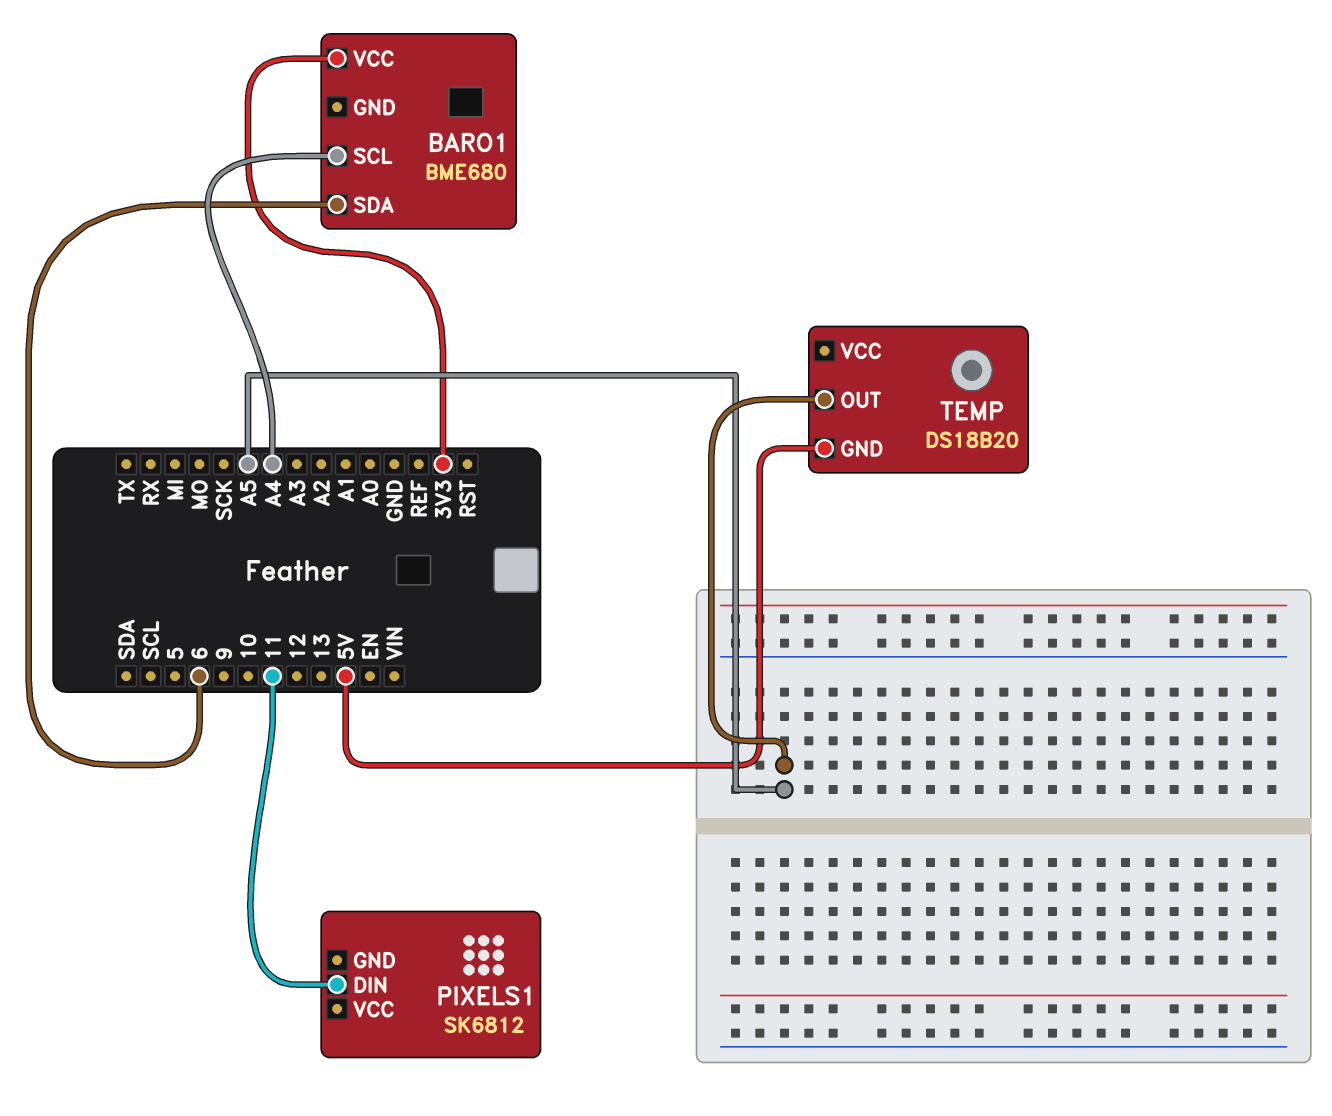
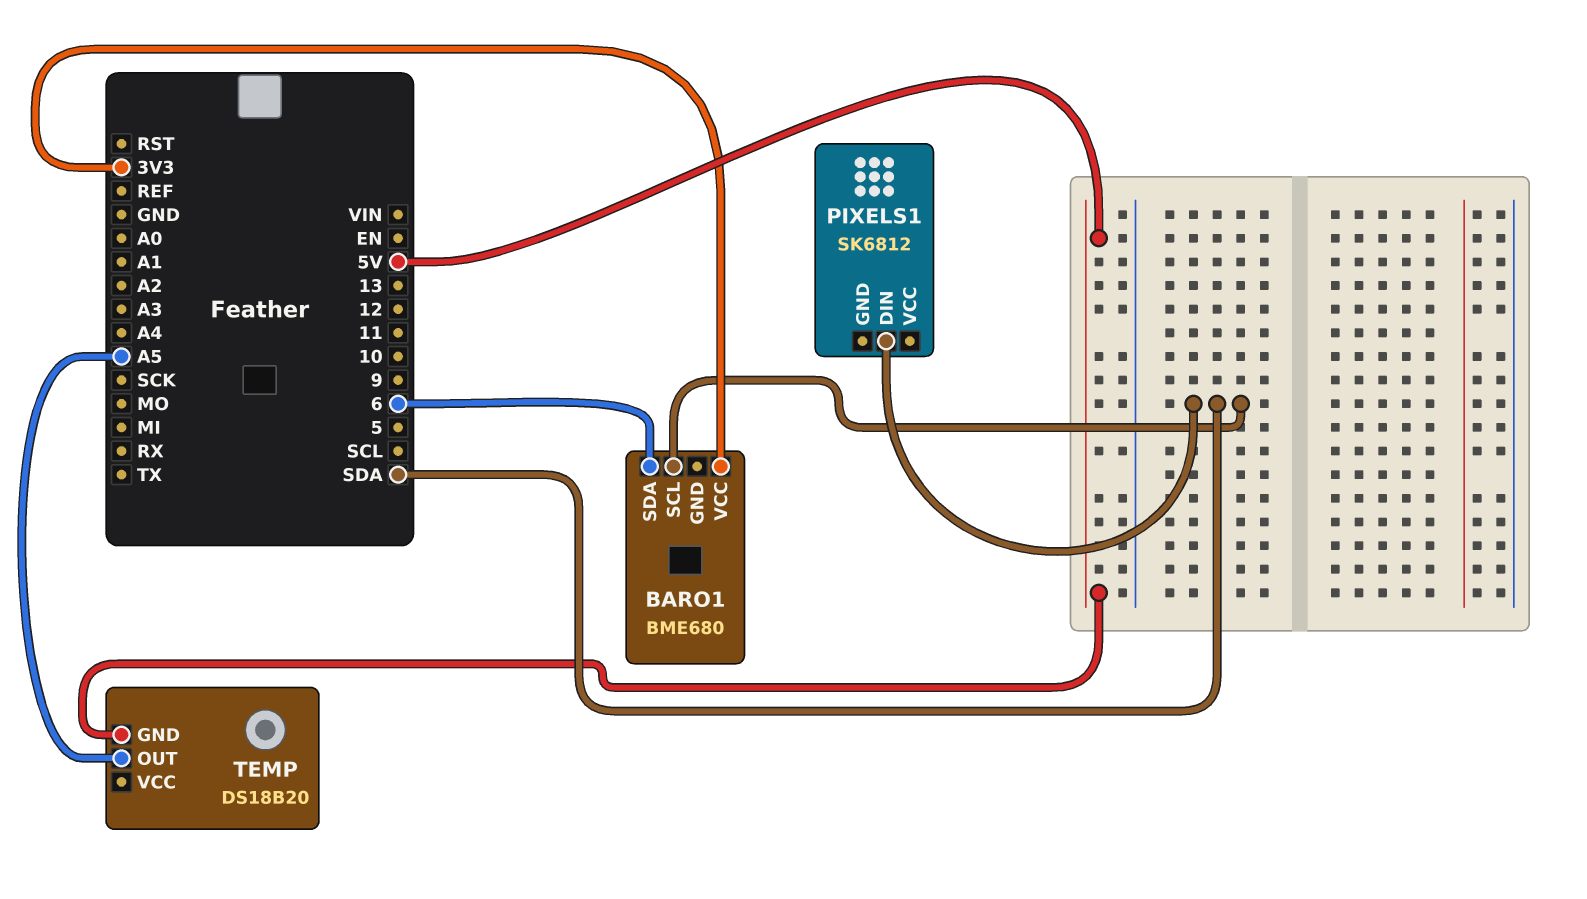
BARO1 pin SCL: A4 -> SDA
PIXELS1 pin DIN: 11 -> SDA

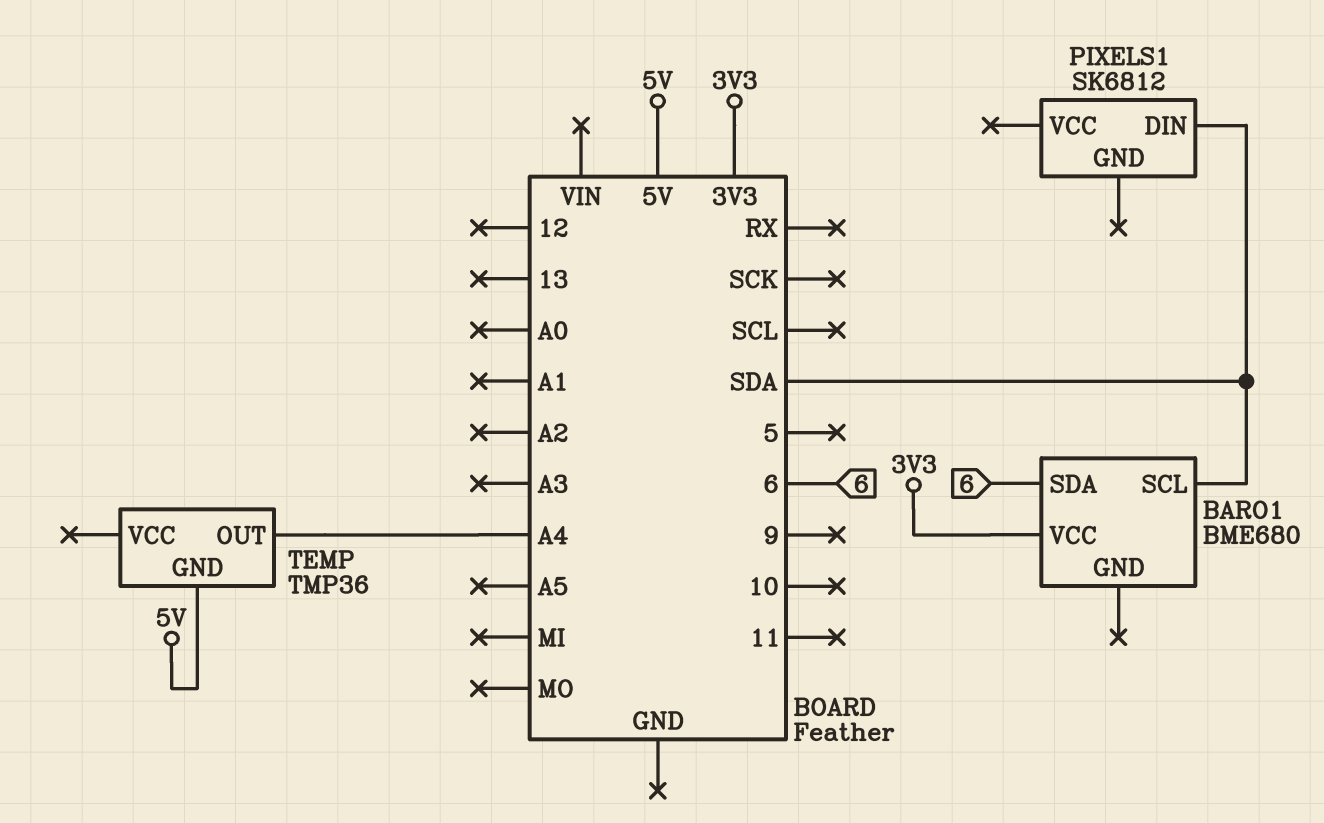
TEMP: DS18B20 -> TMP36
TEMP pin OUT: A5 -> A4

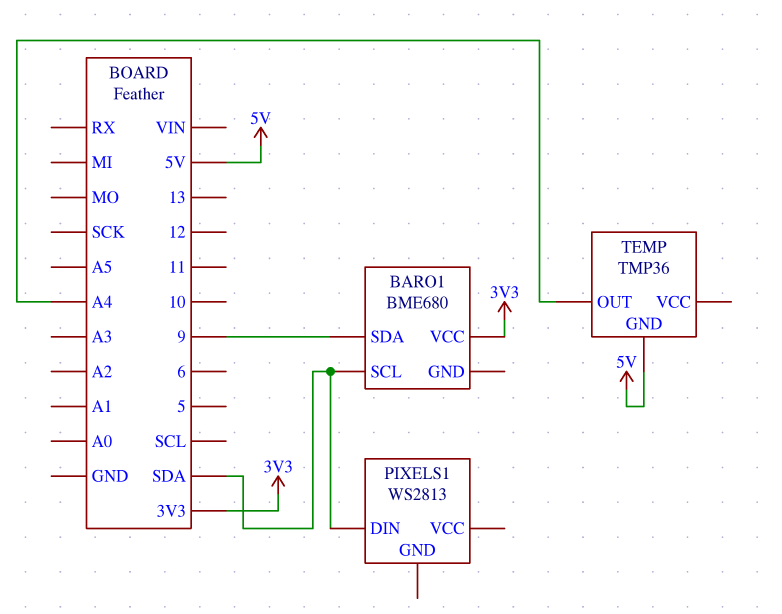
BARO1 pin SDA: 6 -> 9
PIXELS1: SK6812 -> WS2813

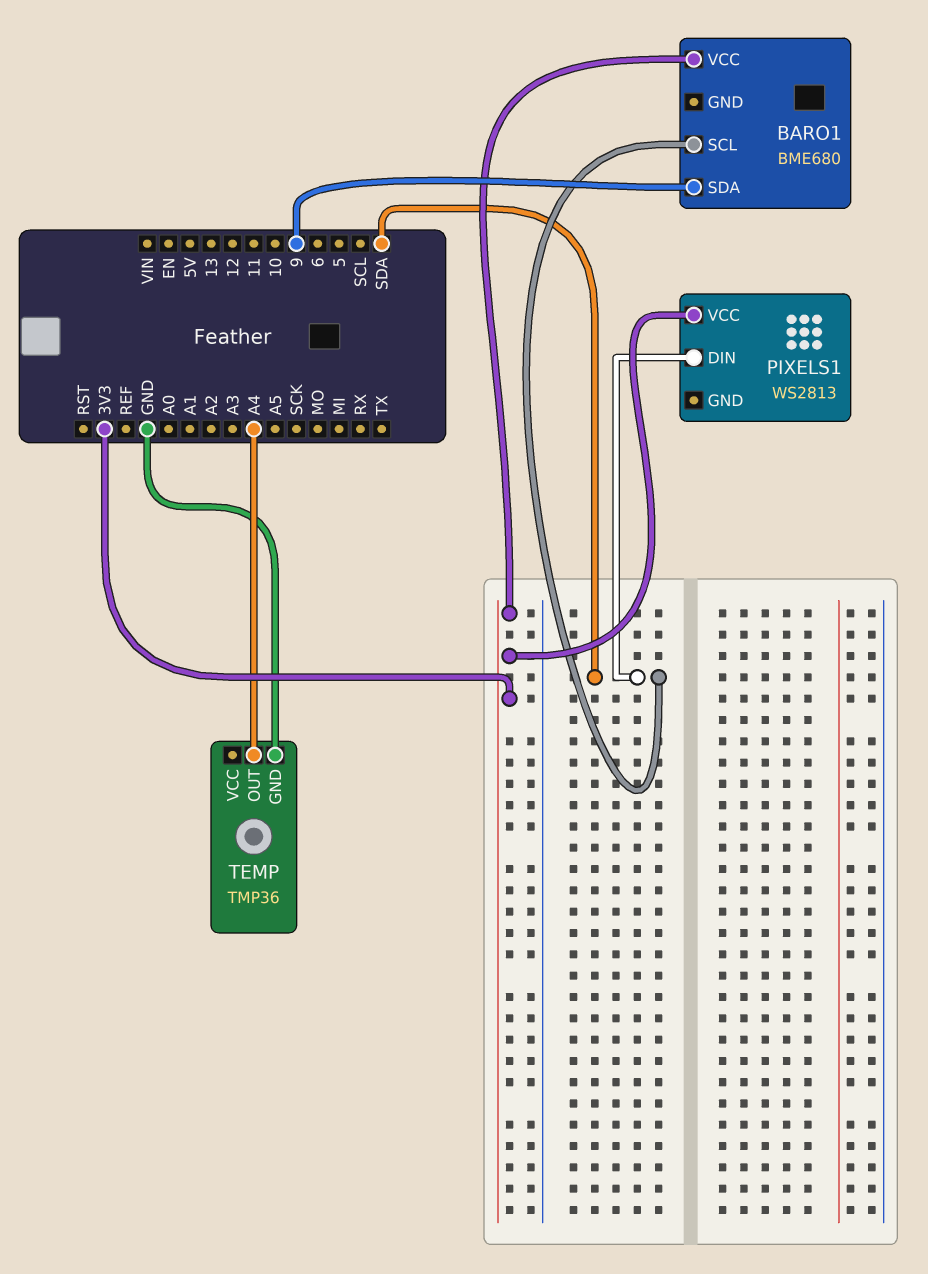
PIXELS1 pin VCC: none -> 3V3
TEMP pin GND: 5V -> GND

